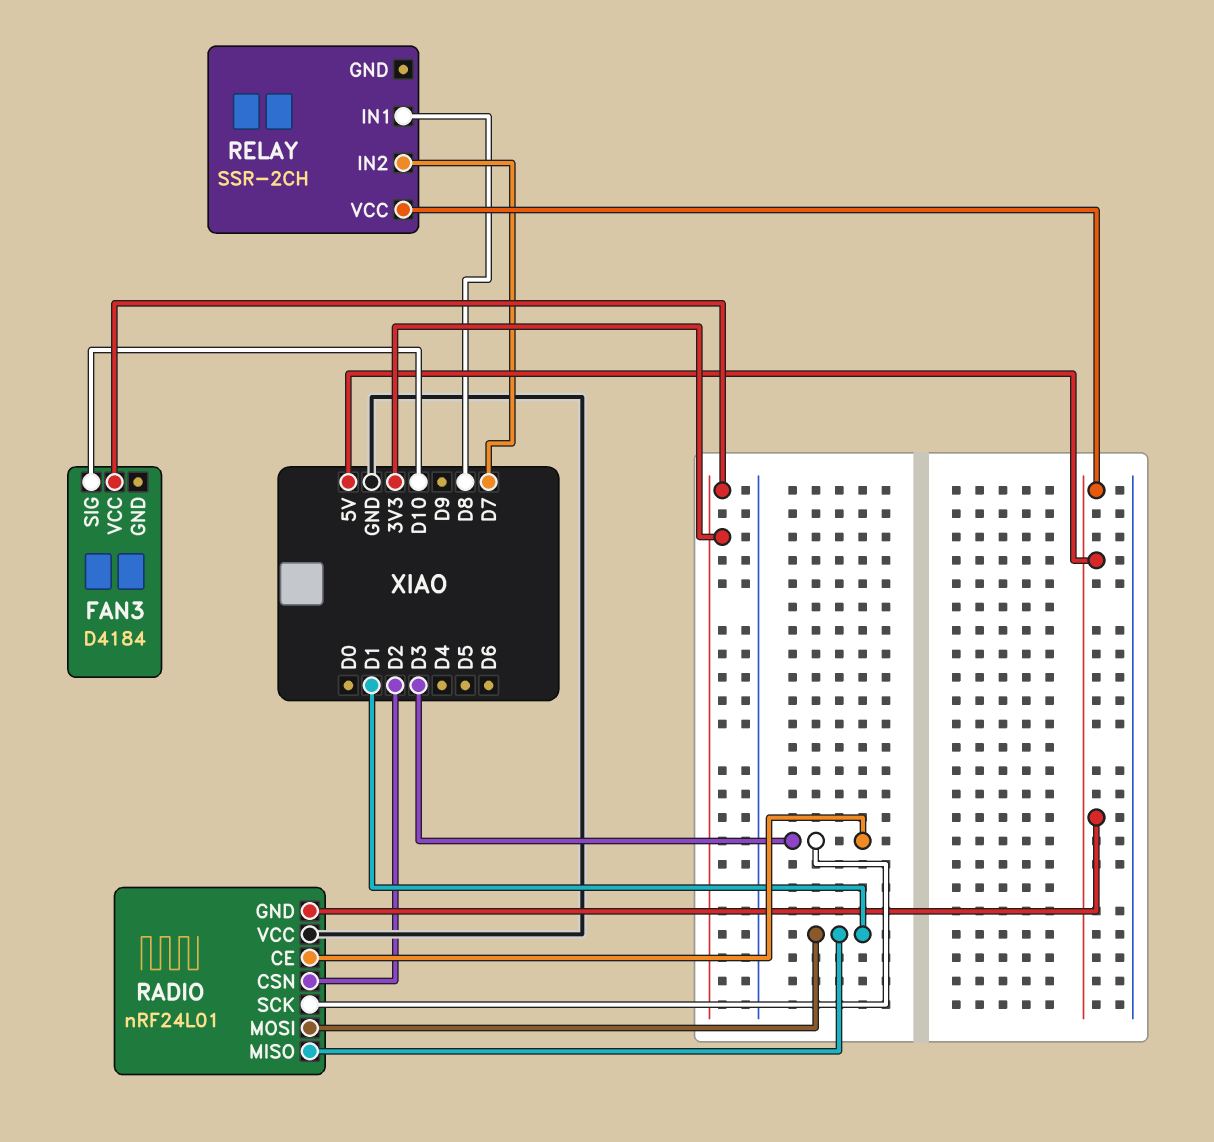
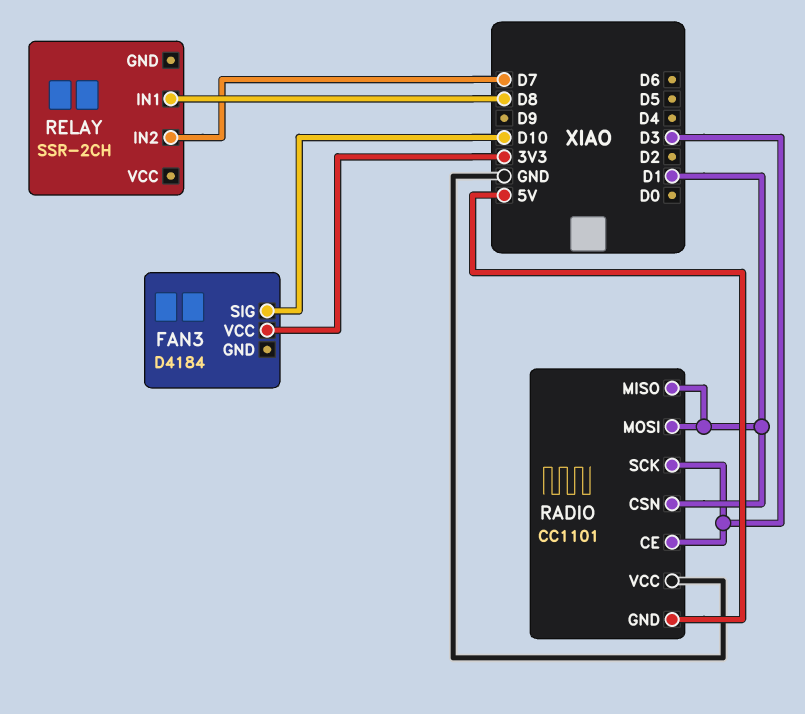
RADIO: nRF24L01 -> CC1101
RADIO pin CSN: D2 -> D1
RELAY pin VCC: 5V -> none

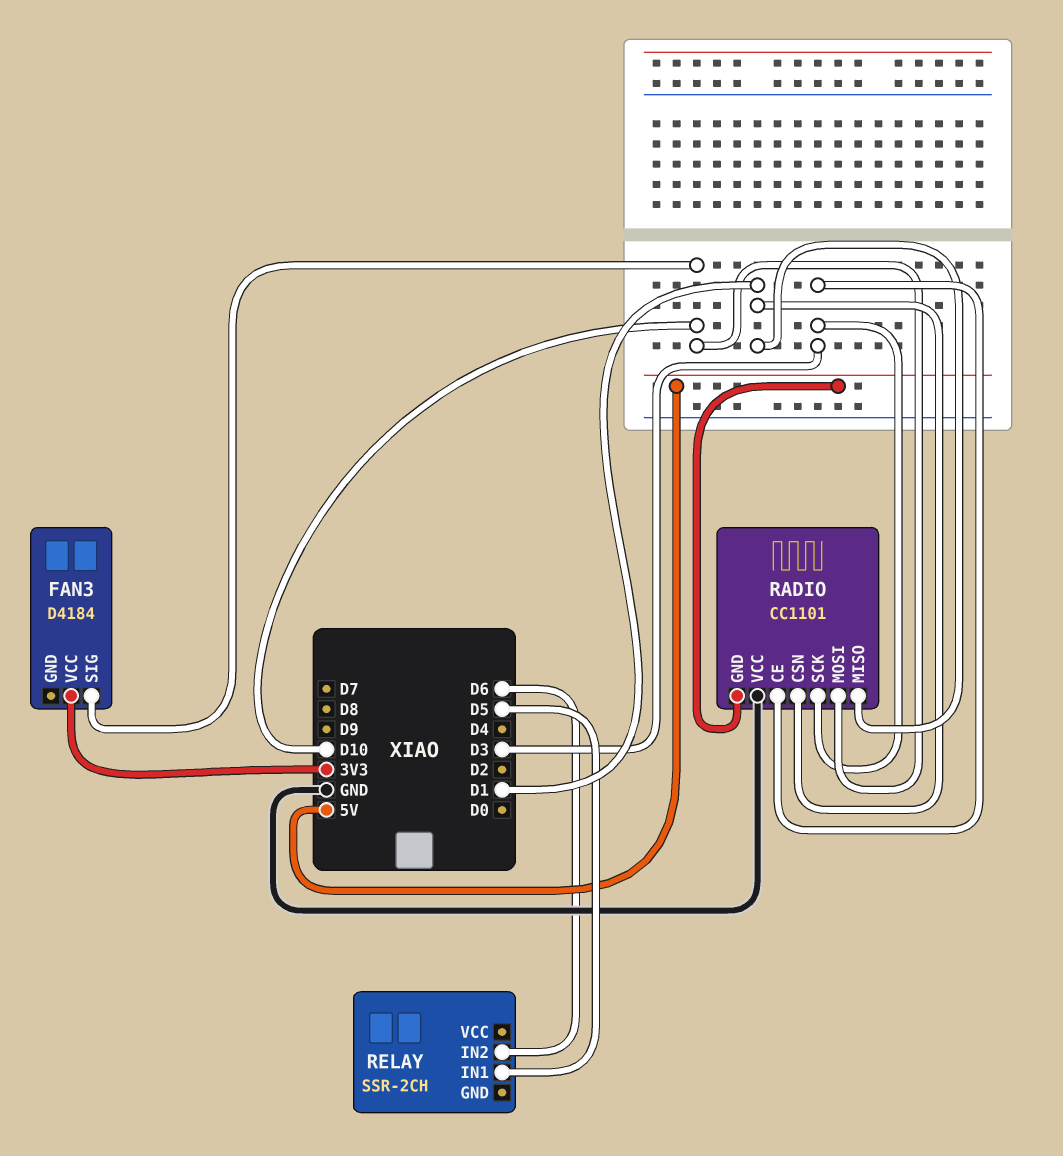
RADIO pin MOSI: D1 -> D10
RELAY pin IN1: D8 -> D5
RELAY pin IN2: D7 -> D6

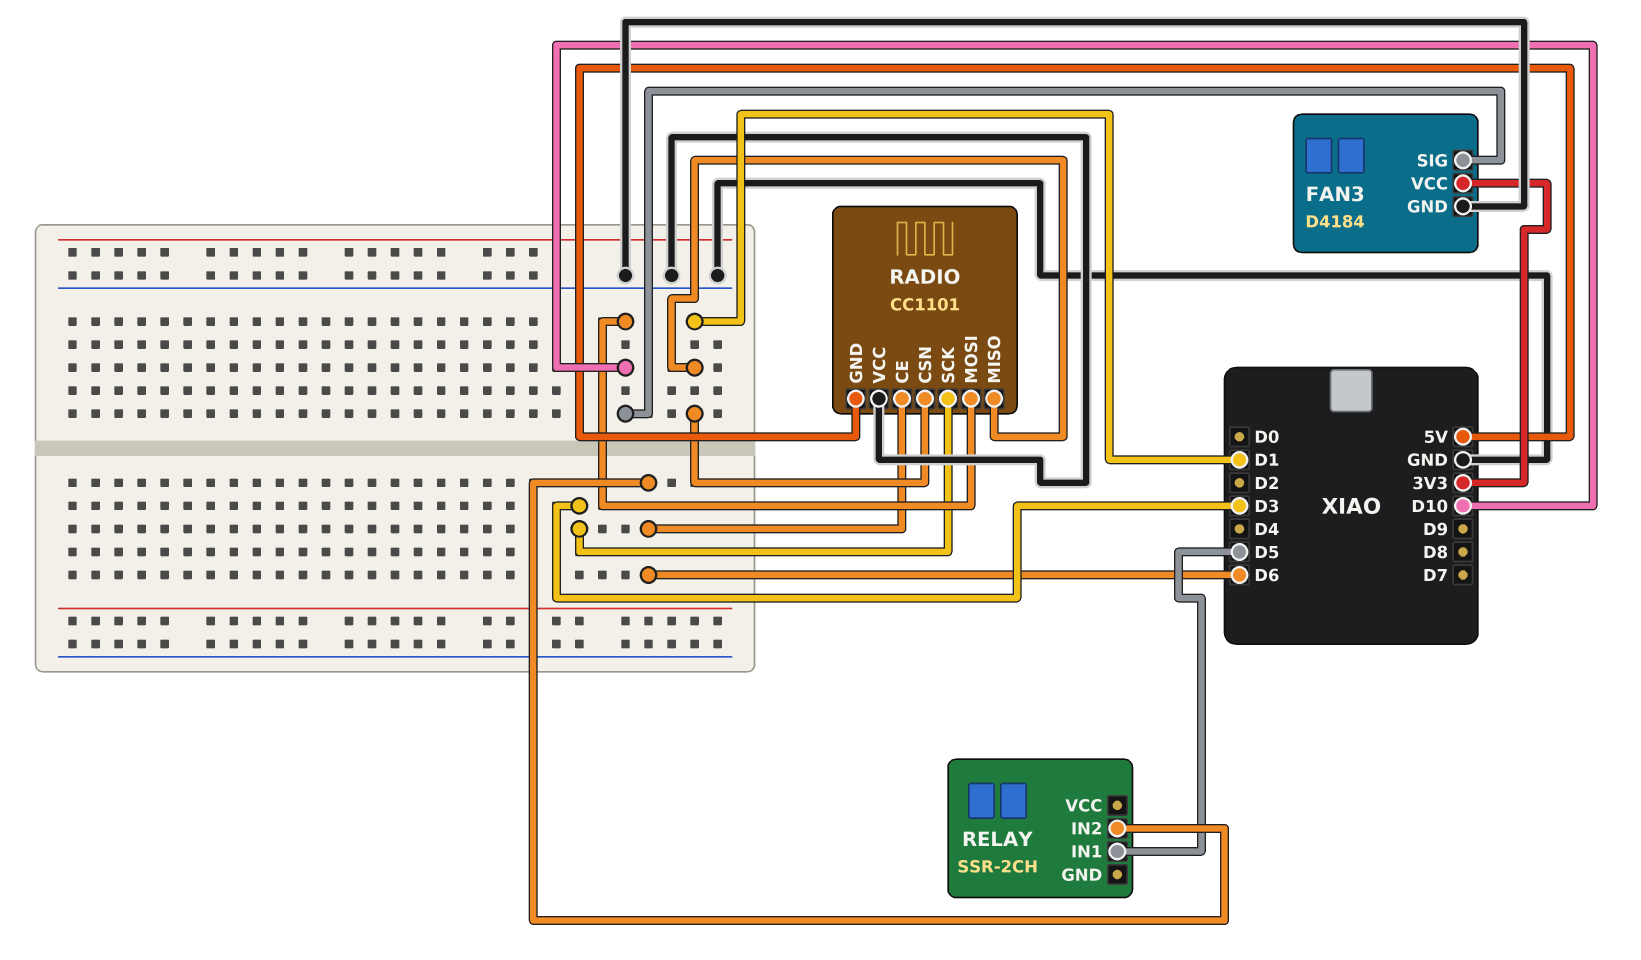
FAN3 pin GND: none -> GND
RADIO pin CE: D3 -> D6

